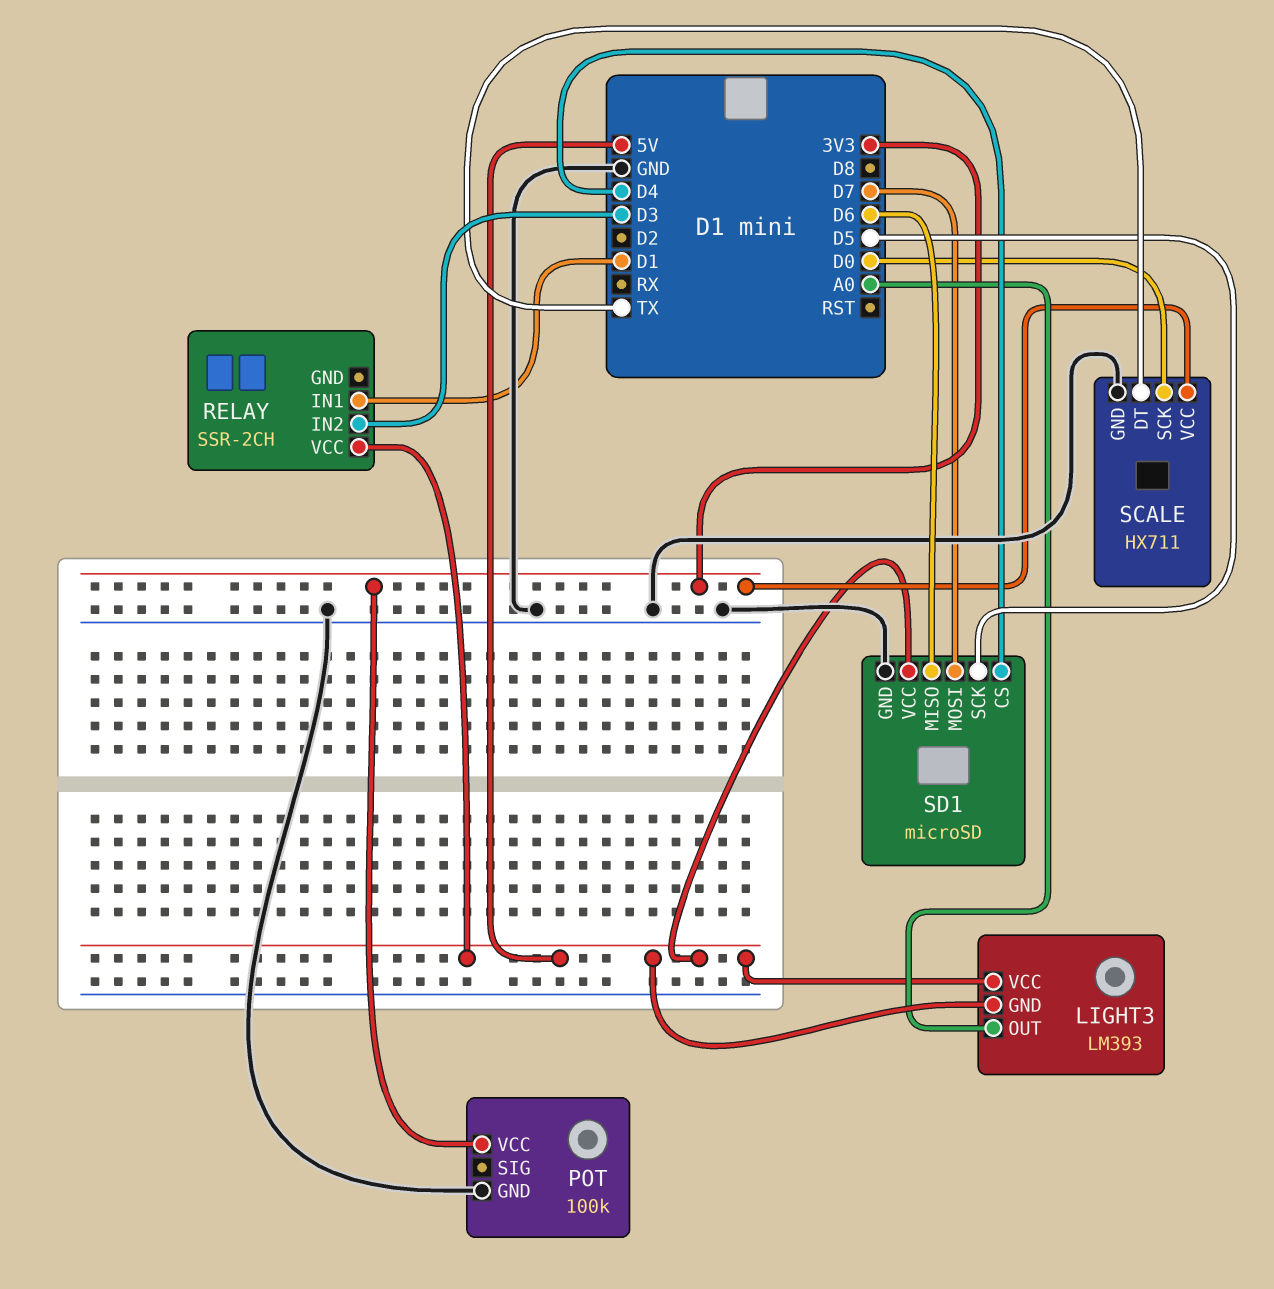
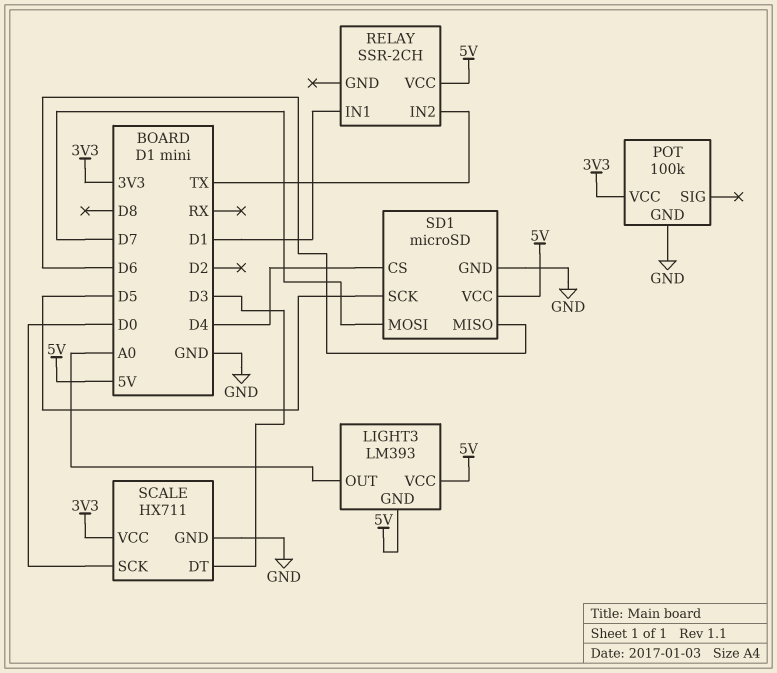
RELAY pin IN2: D3 -> TX
SCALE pin DT: TX -> D3

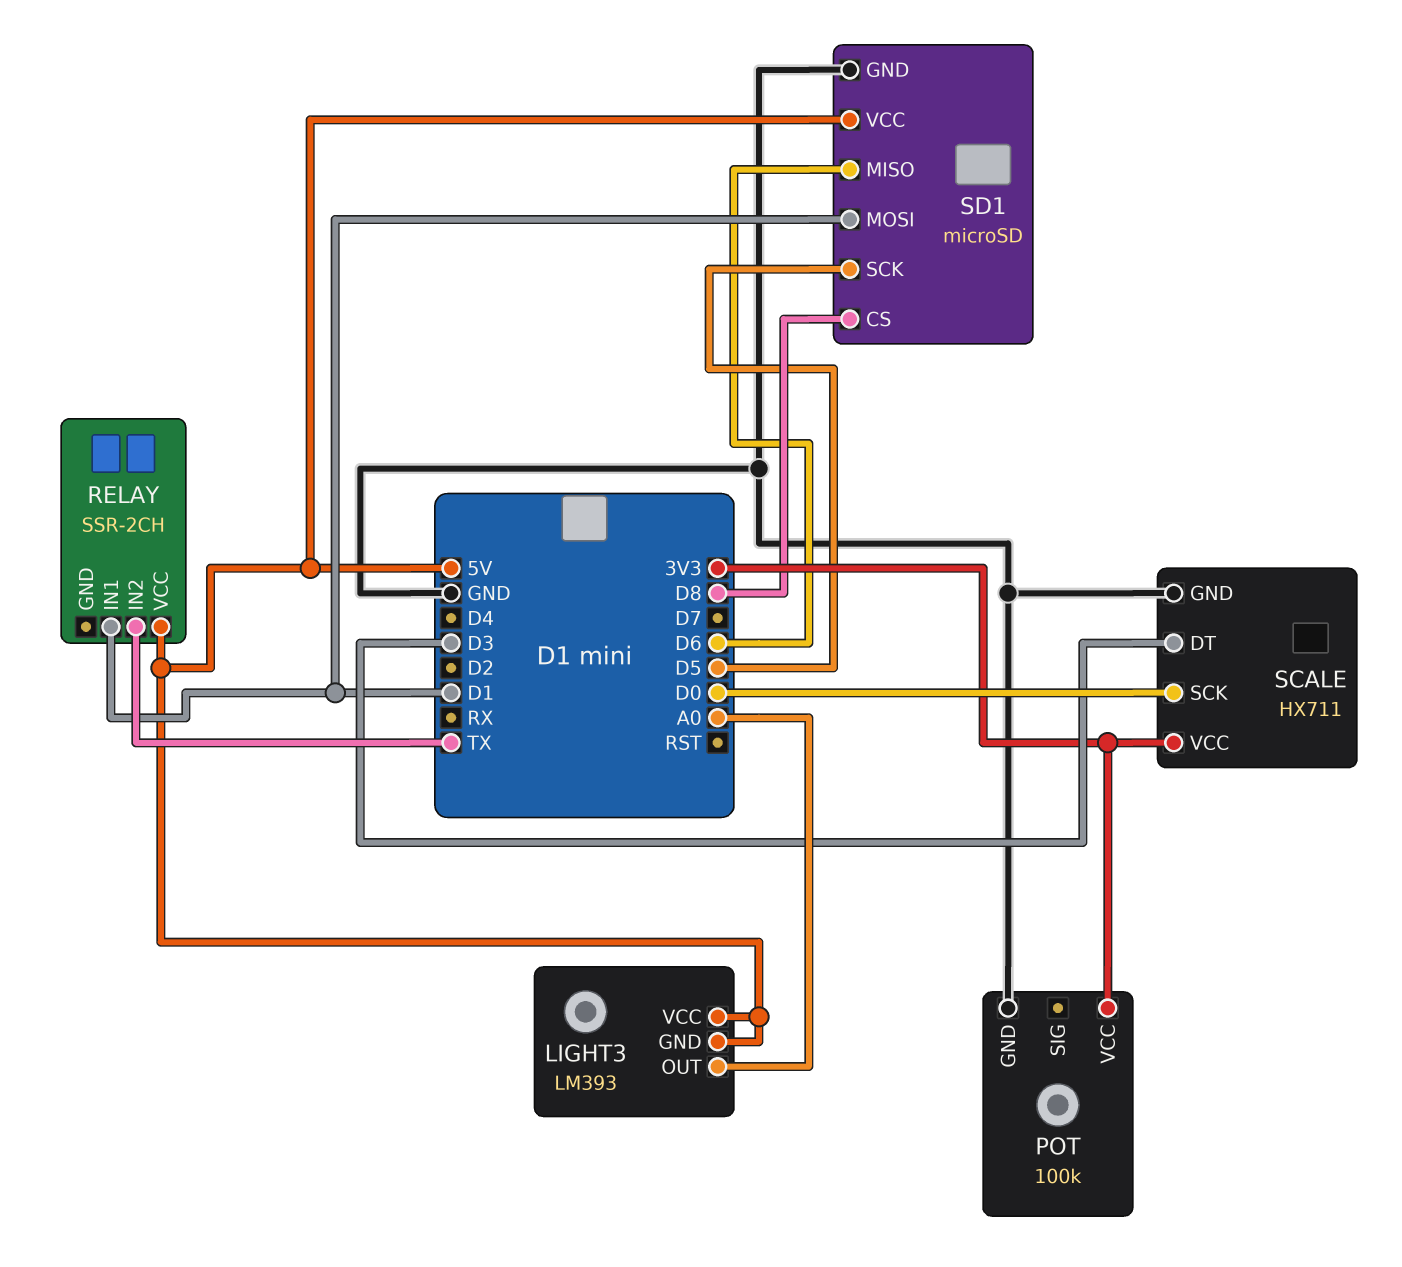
SD1 pin CS: D4 -> D8
SD1 pin MOSI: D7 -> D1

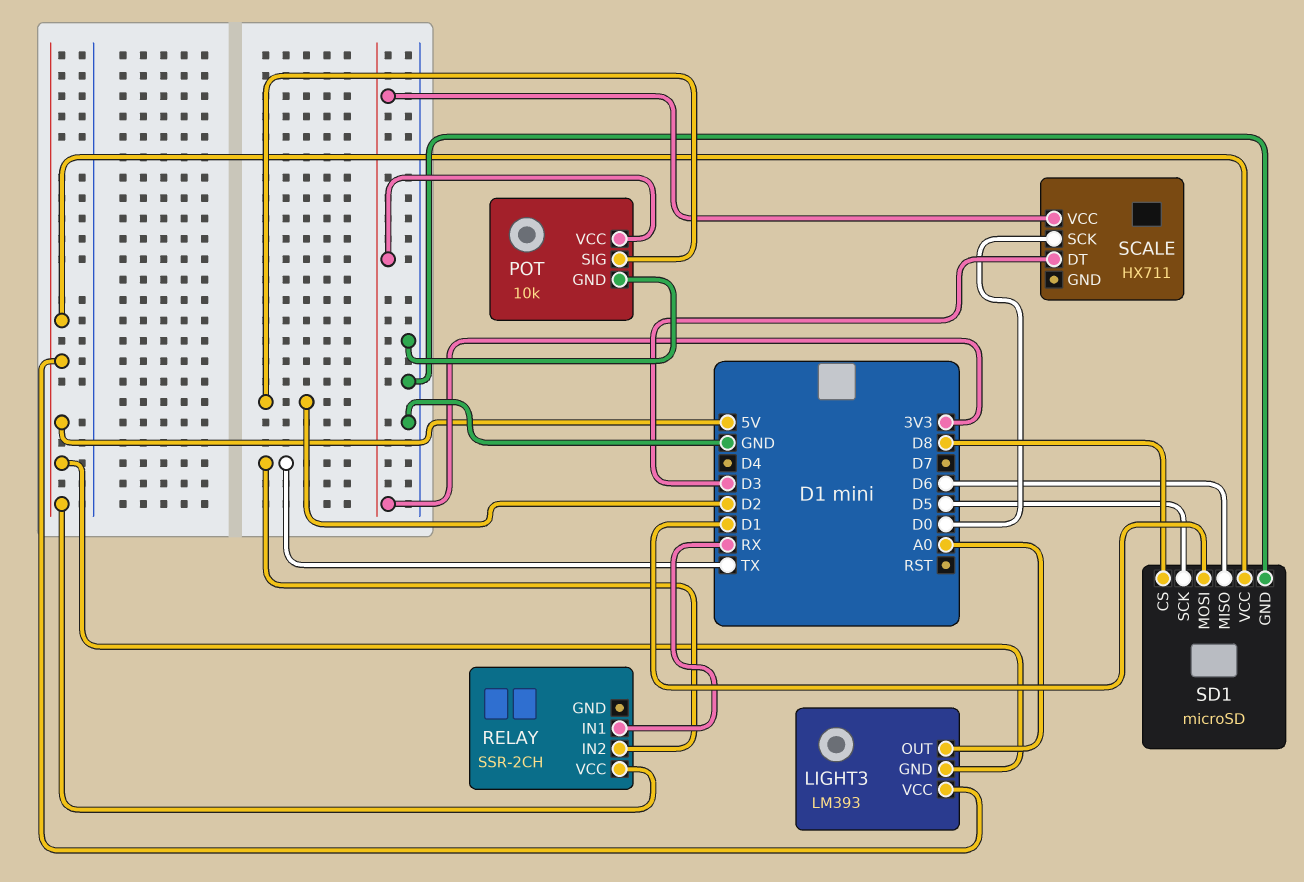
POT: 100k -> 10k
POT pin SIG: none -> D2
RELAY pin IN1: D1 -> RX
SCALE pin GND: GND -> none

